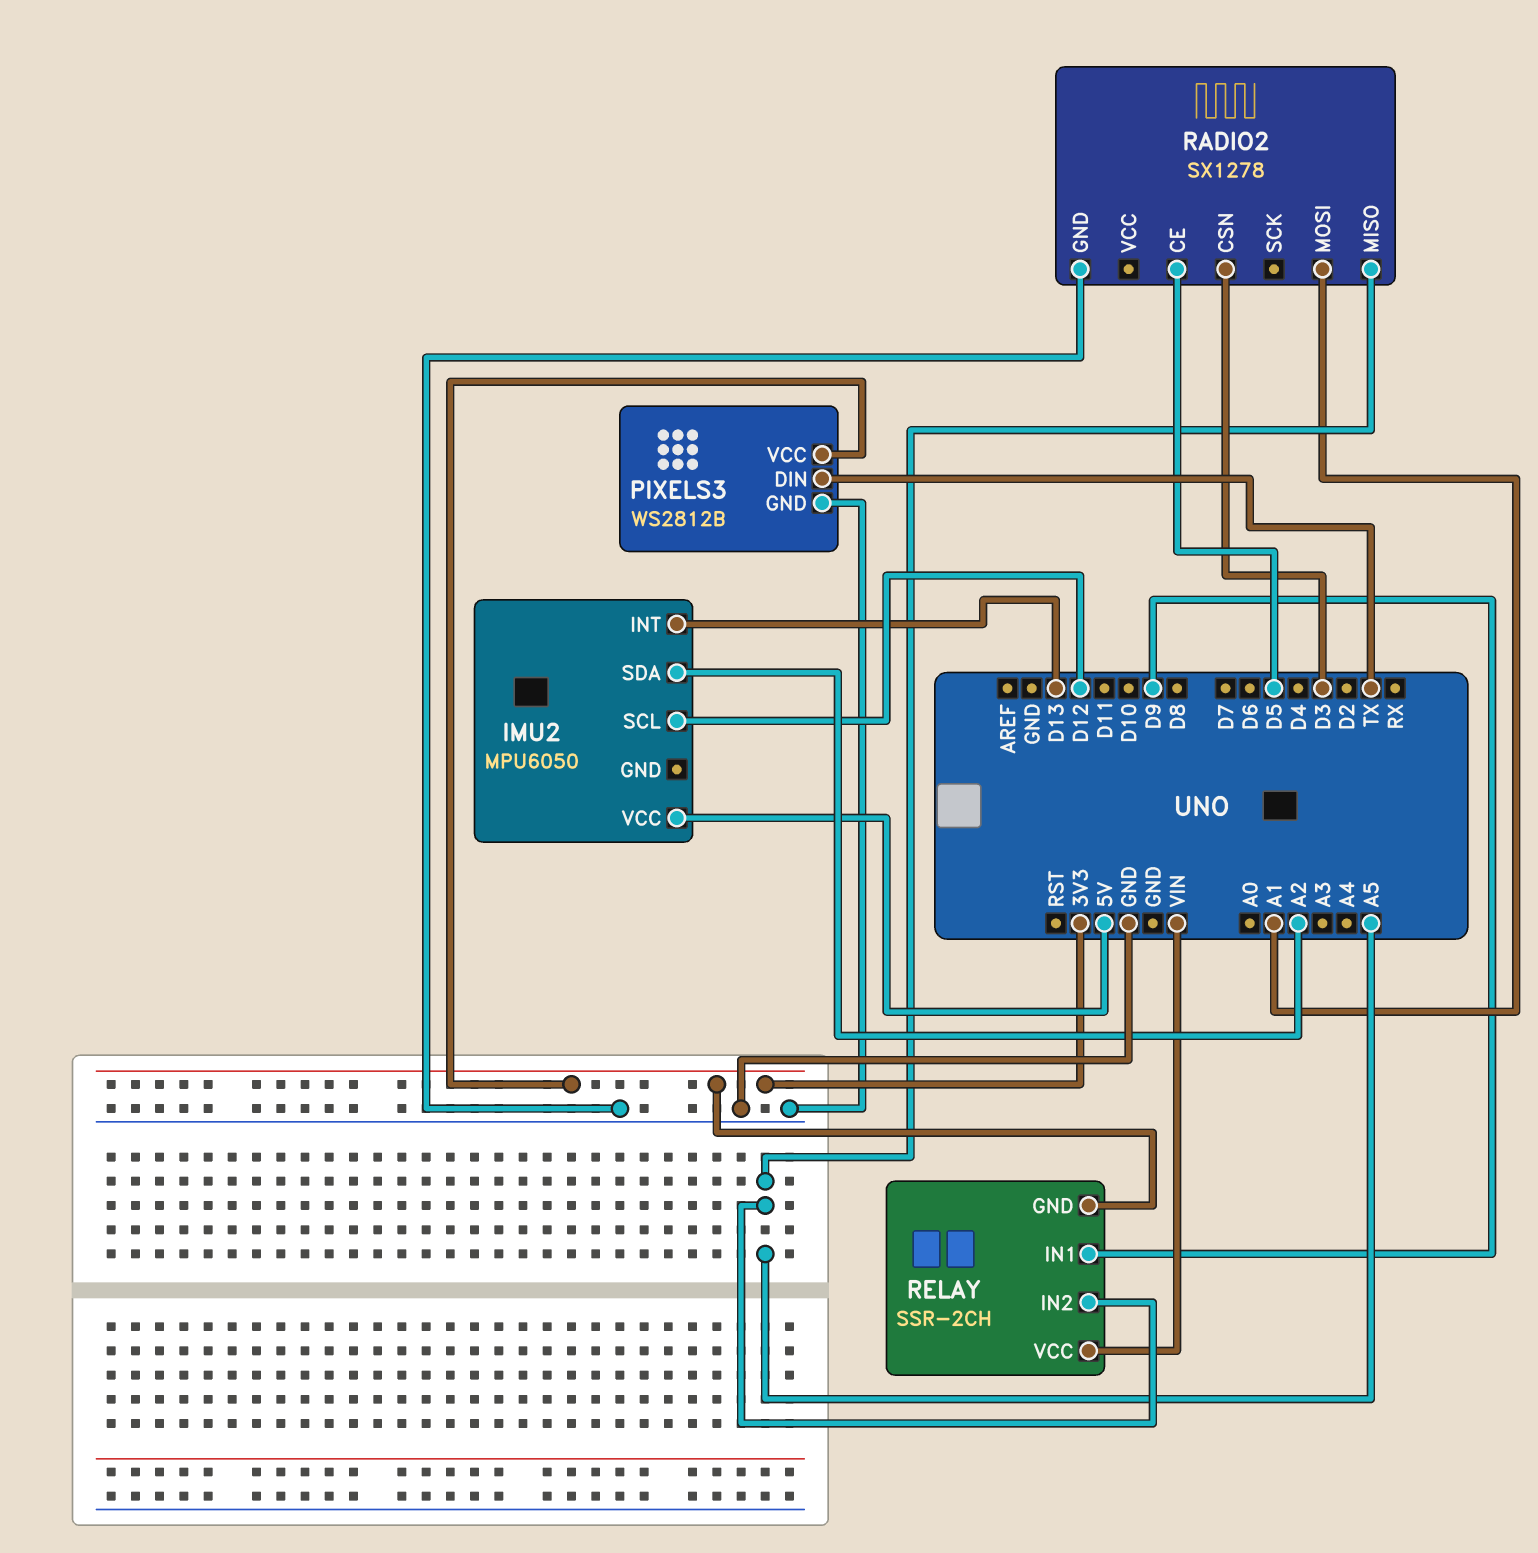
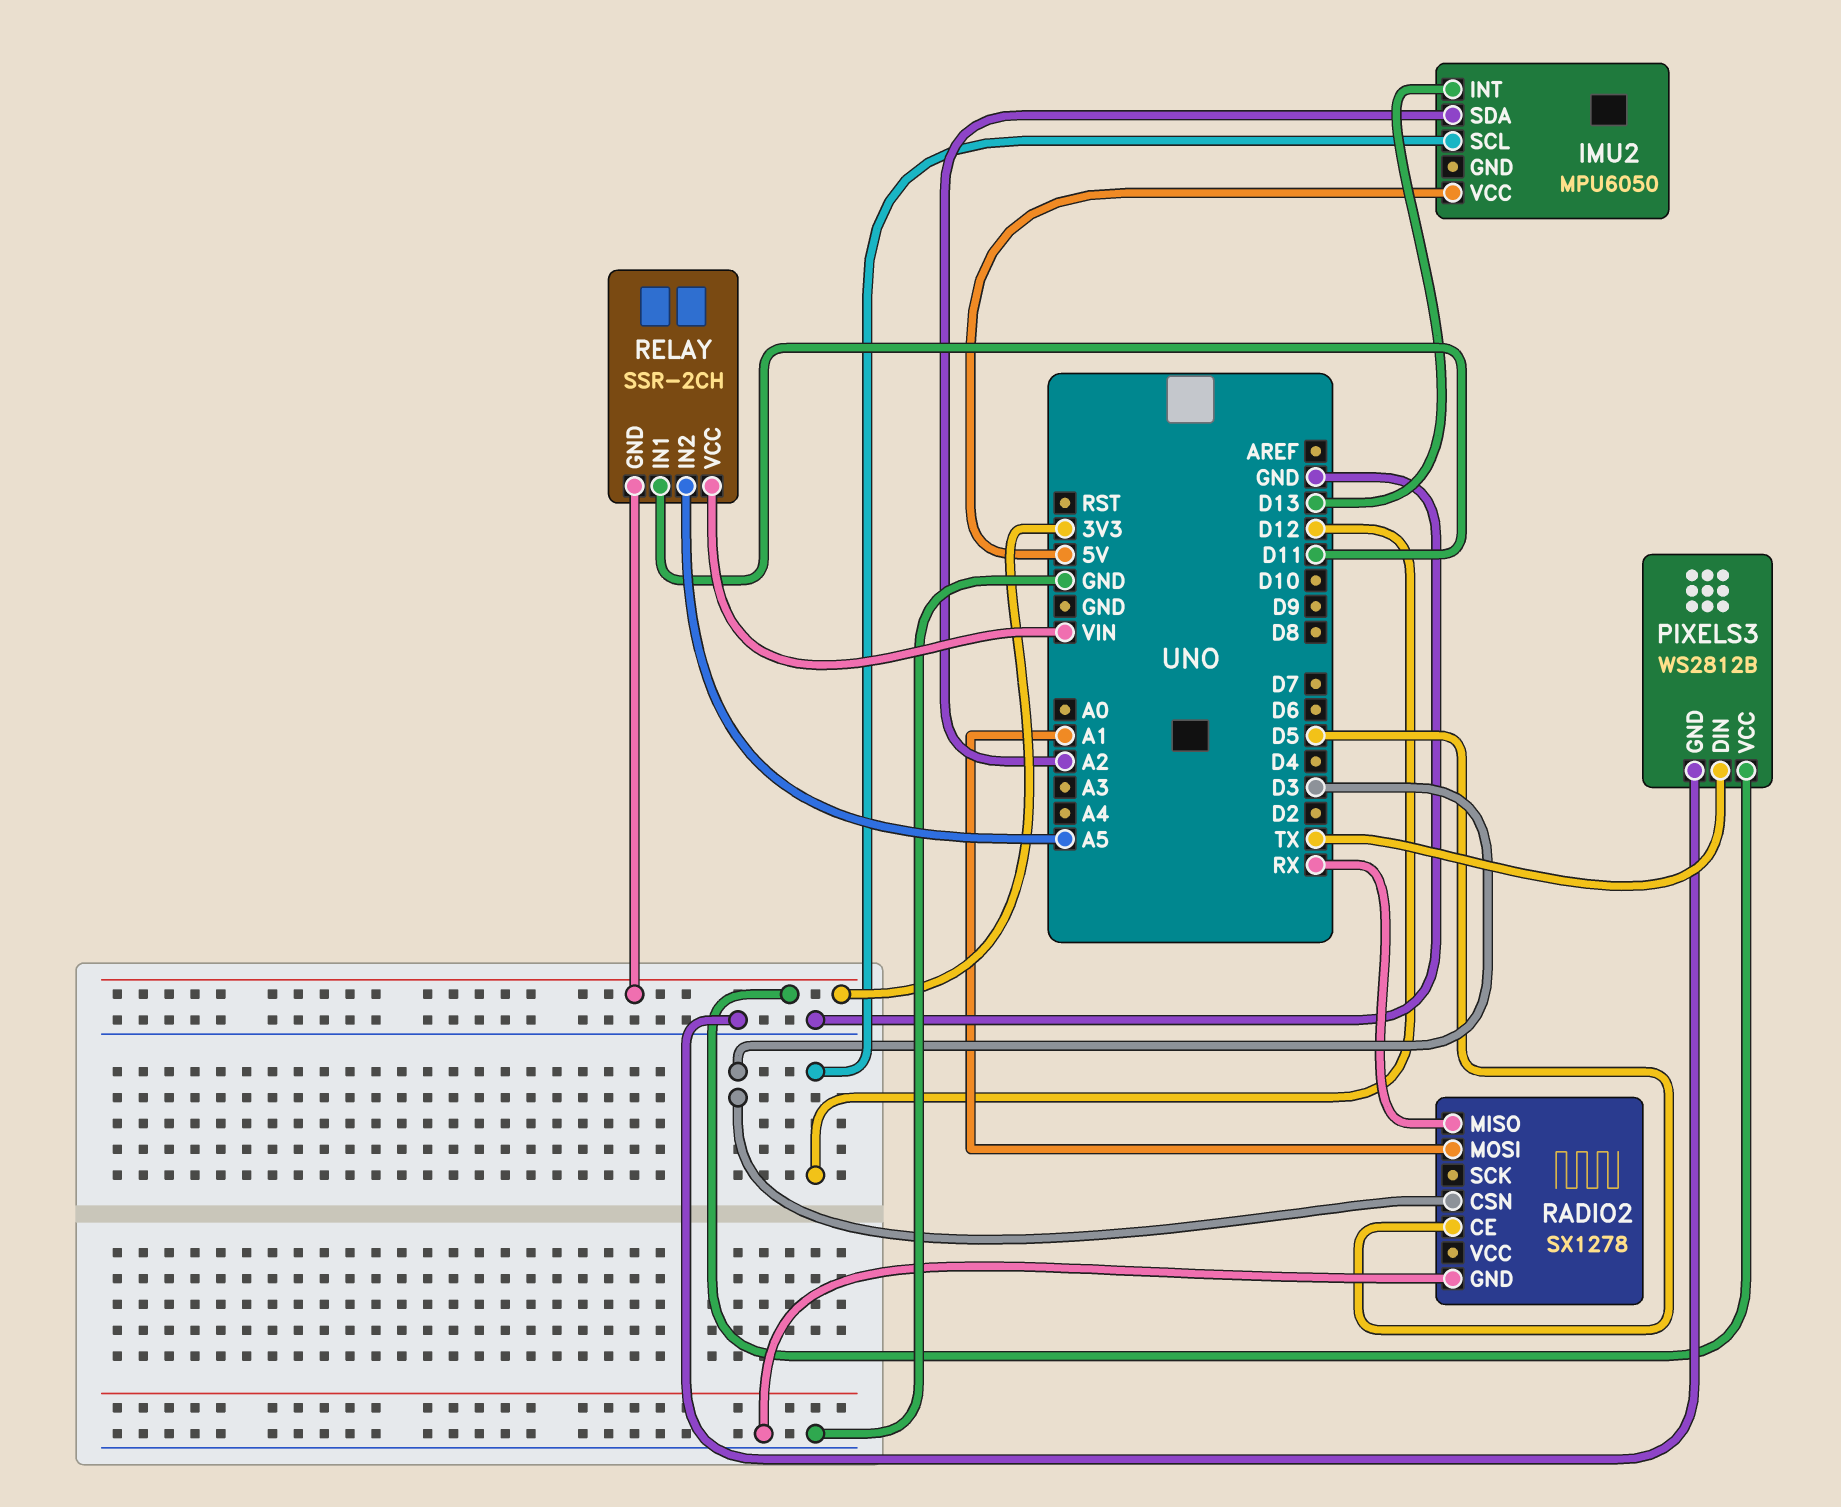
RADIO2 pin MISO: A5 -> RX
RELAY pin IN1: D9 -> D11

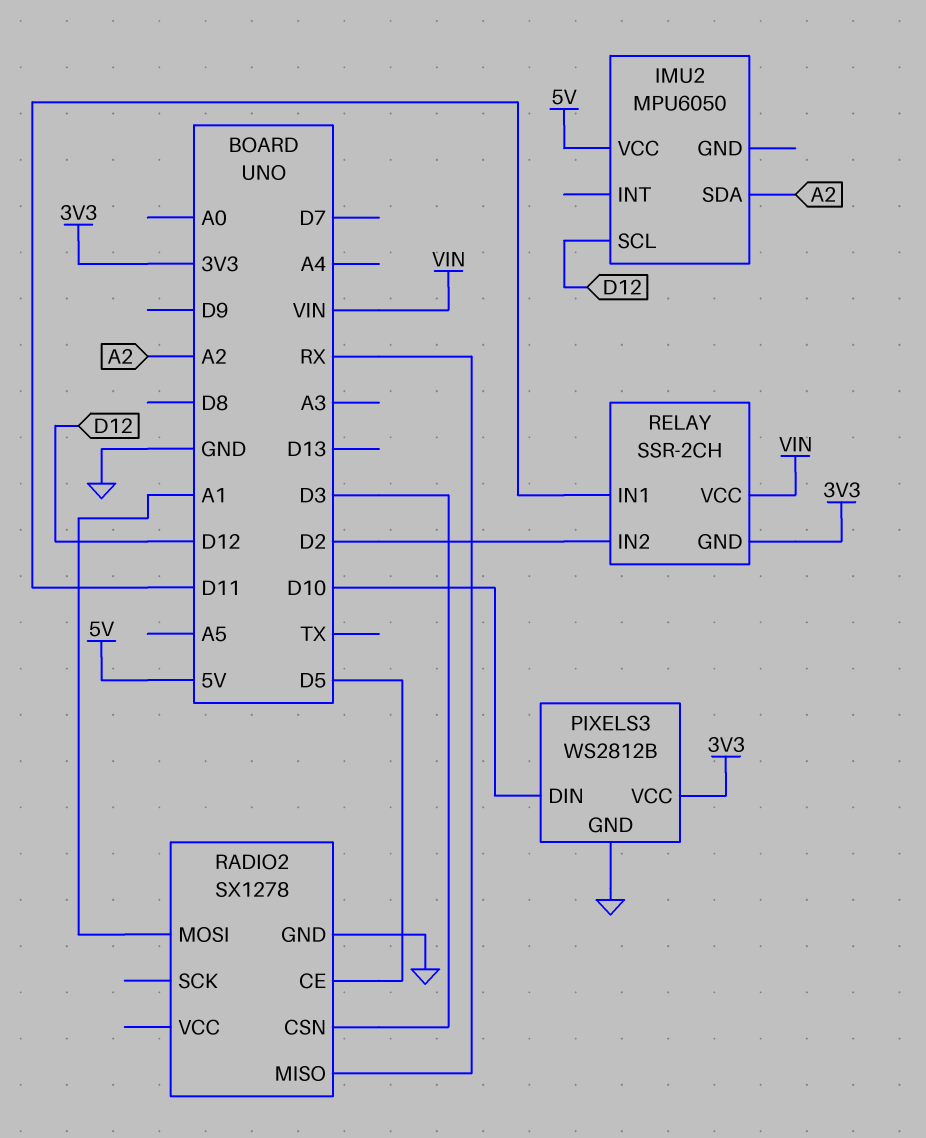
IMU2 pin INT: D13 -> none
PIXELS3 pin DIN: TX -> D10
RELAY pin IN2: A5 -> D2

